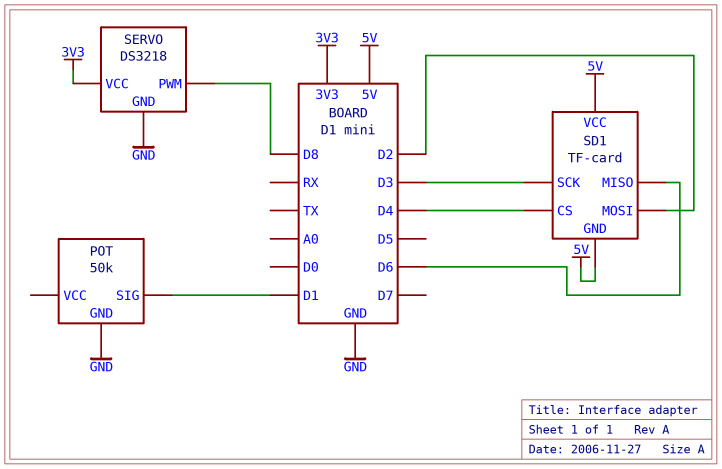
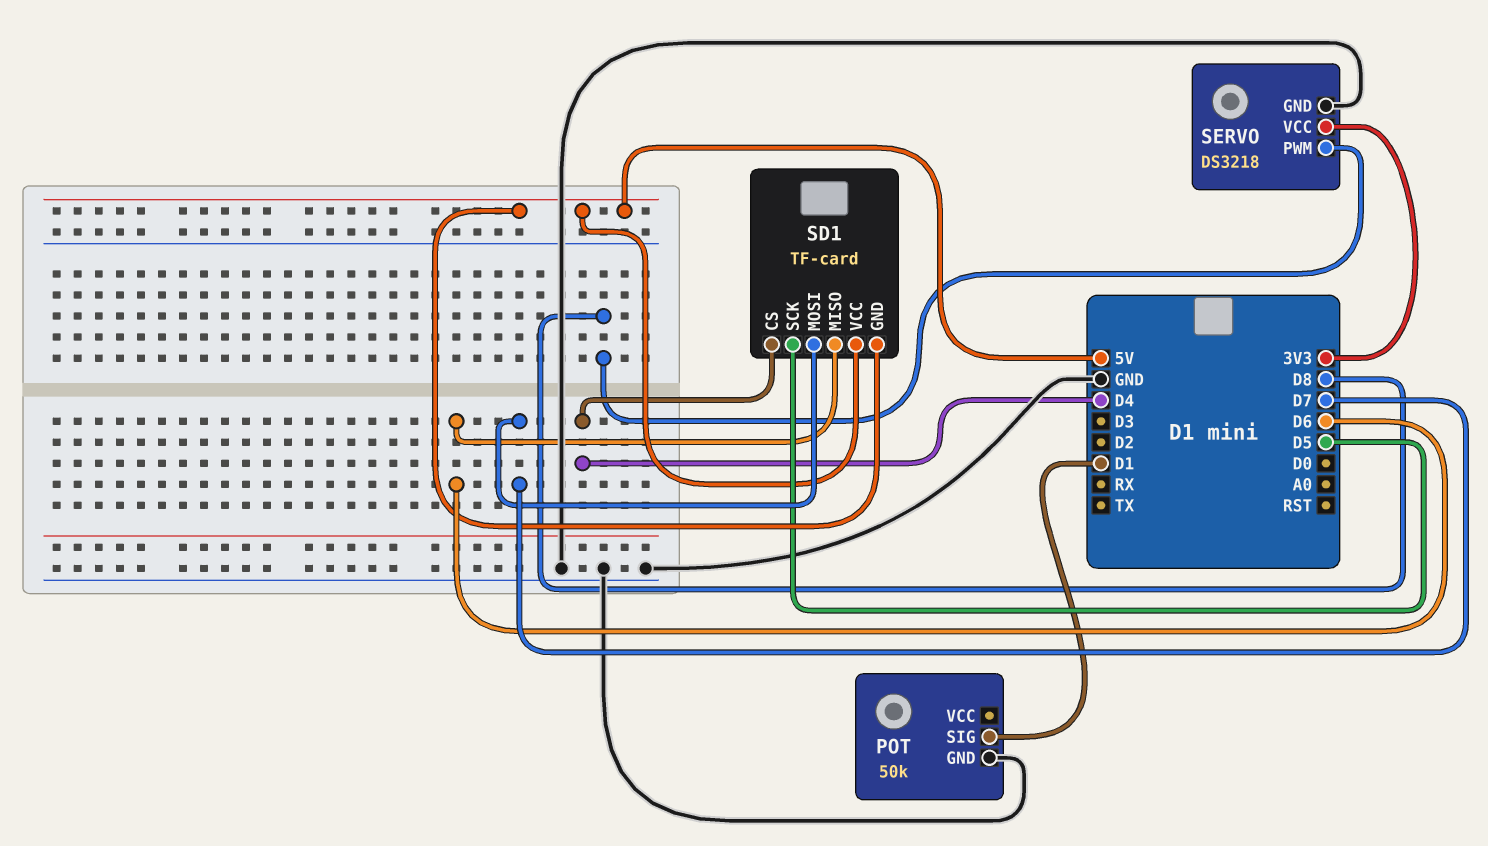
SD1 pin MOSI: D2 -> D7
SD1 pin SCK: D3 -> D5

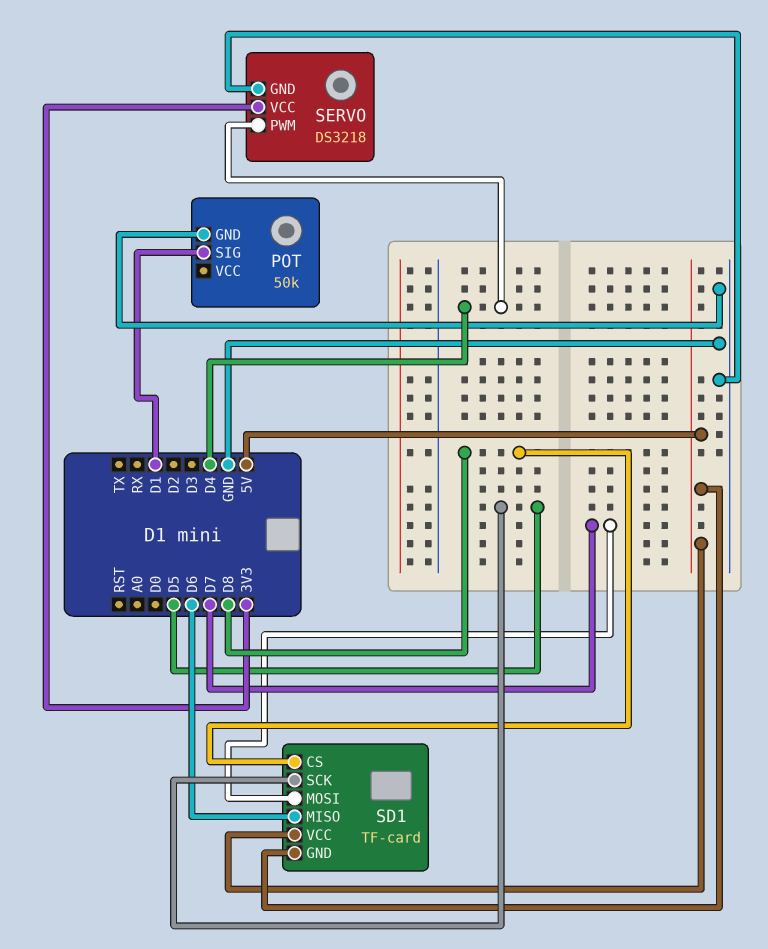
SD1 pin CS: D4 -> D8
SERVO pin PWM: D8 -> D4

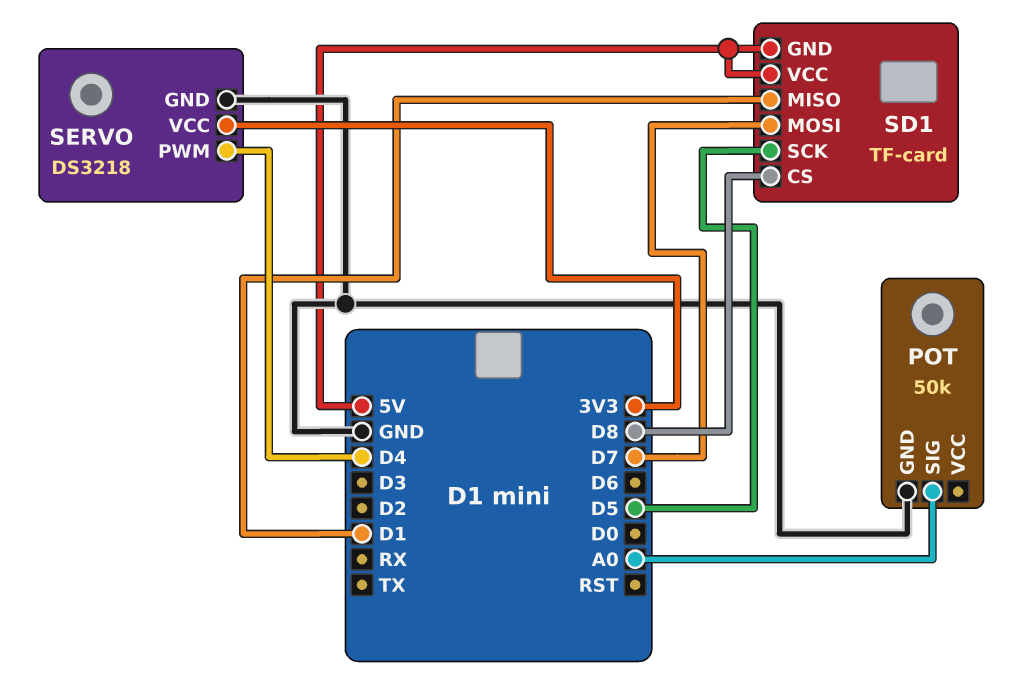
POT pin SIG: D1 -> A0
SD1 pin MISO: D6 -> D1

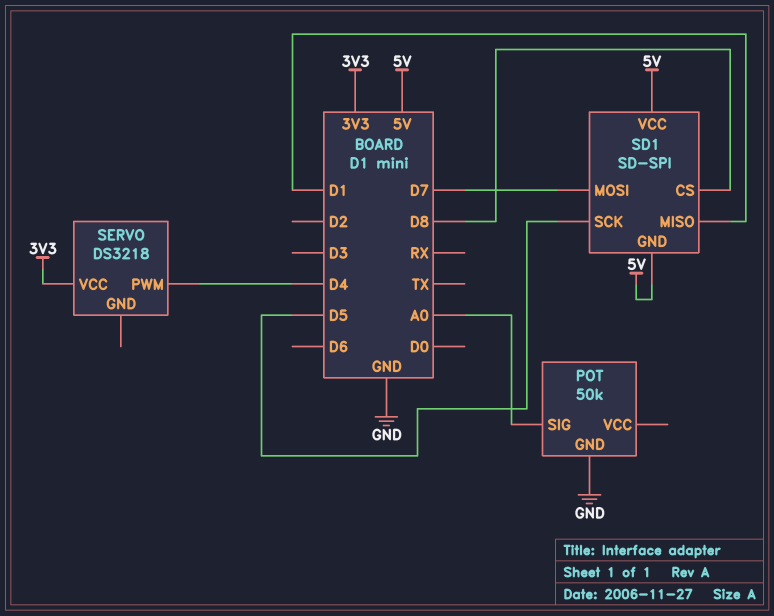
SD1: TF-card -> SD-SPI
SERVO pin GND: GND -> none

